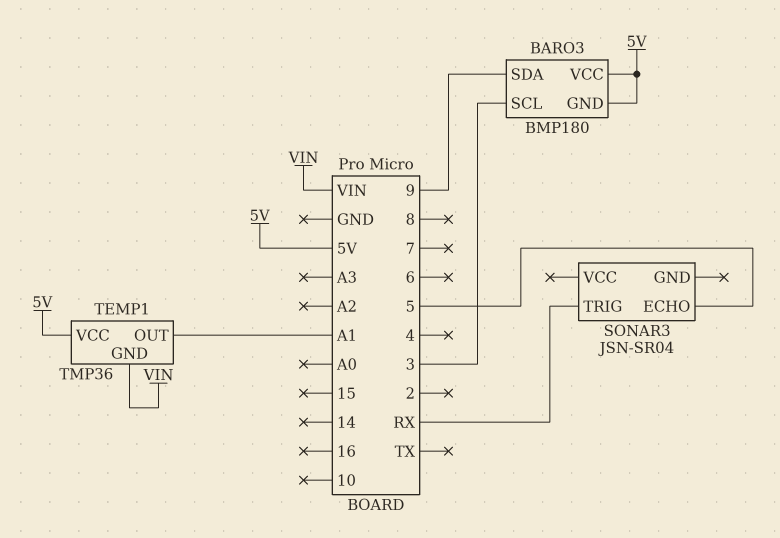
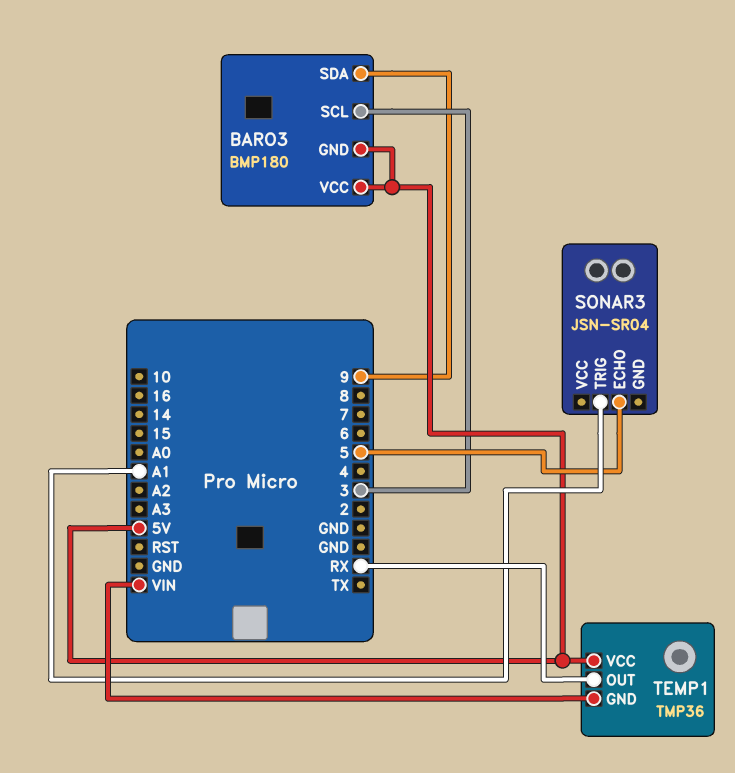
SONAR3 pin TRIG: RX -> A1
TEMP1 pin OUT: A1 -> RX

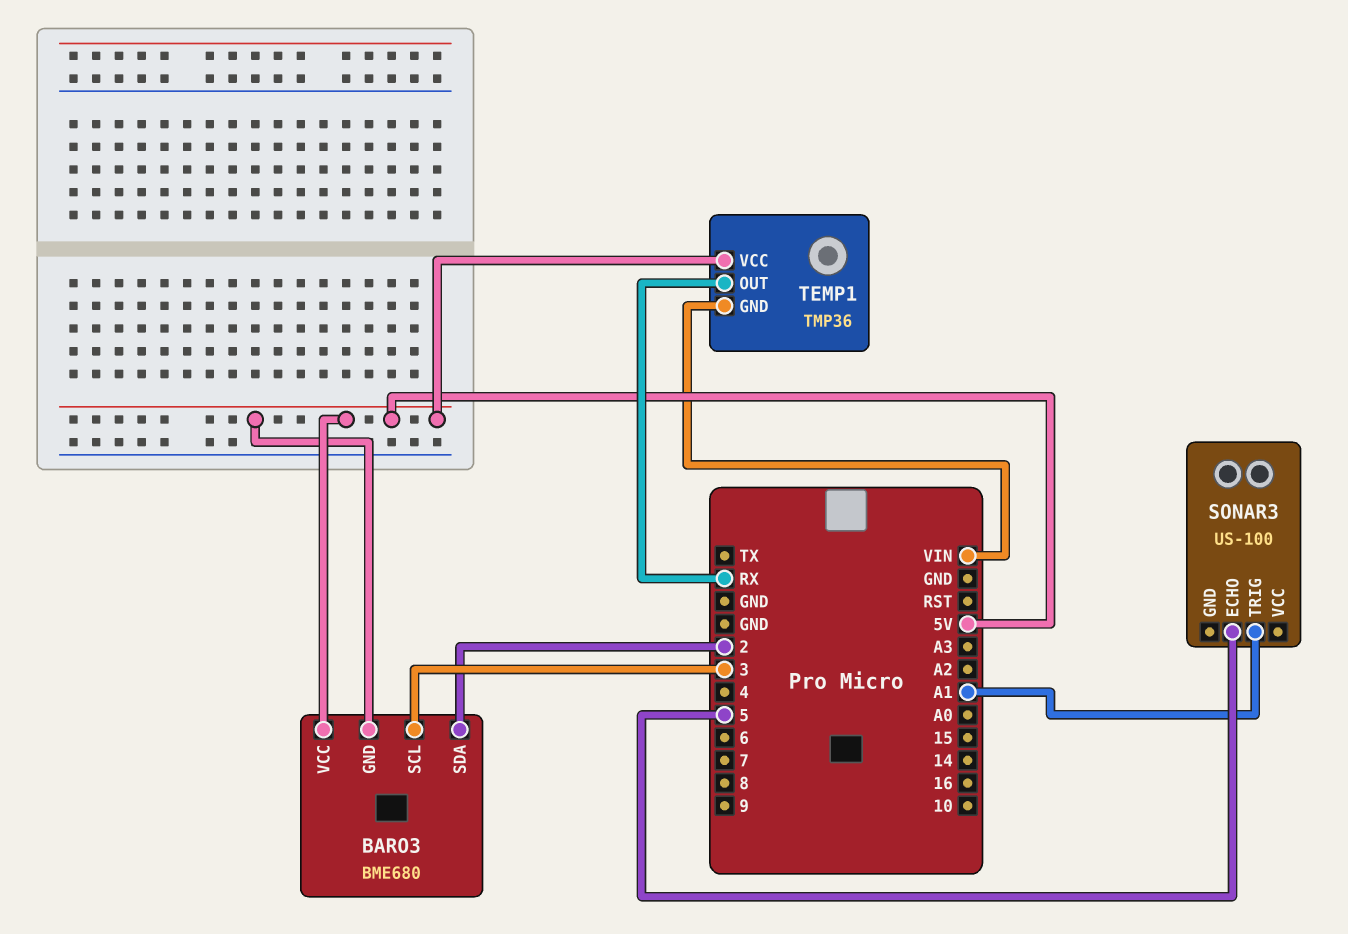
BARO3: BMP180 -> BME680
BARO3 pin SDA: 9 -> 2
SONAR3: JSN-SR04 -> US-100

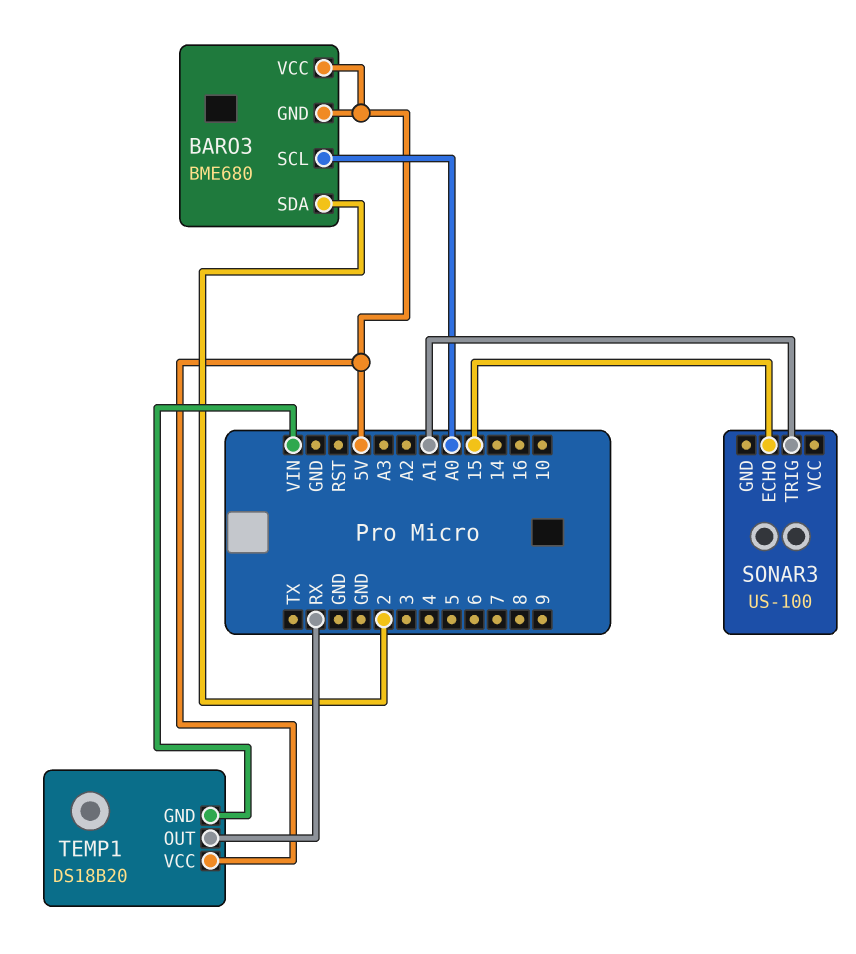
BARO3 pin SCL: 3 -> A0
SONAR3 pin ECHO: 5 -> 15
TEMP1: TMP36 -> DS18B20

